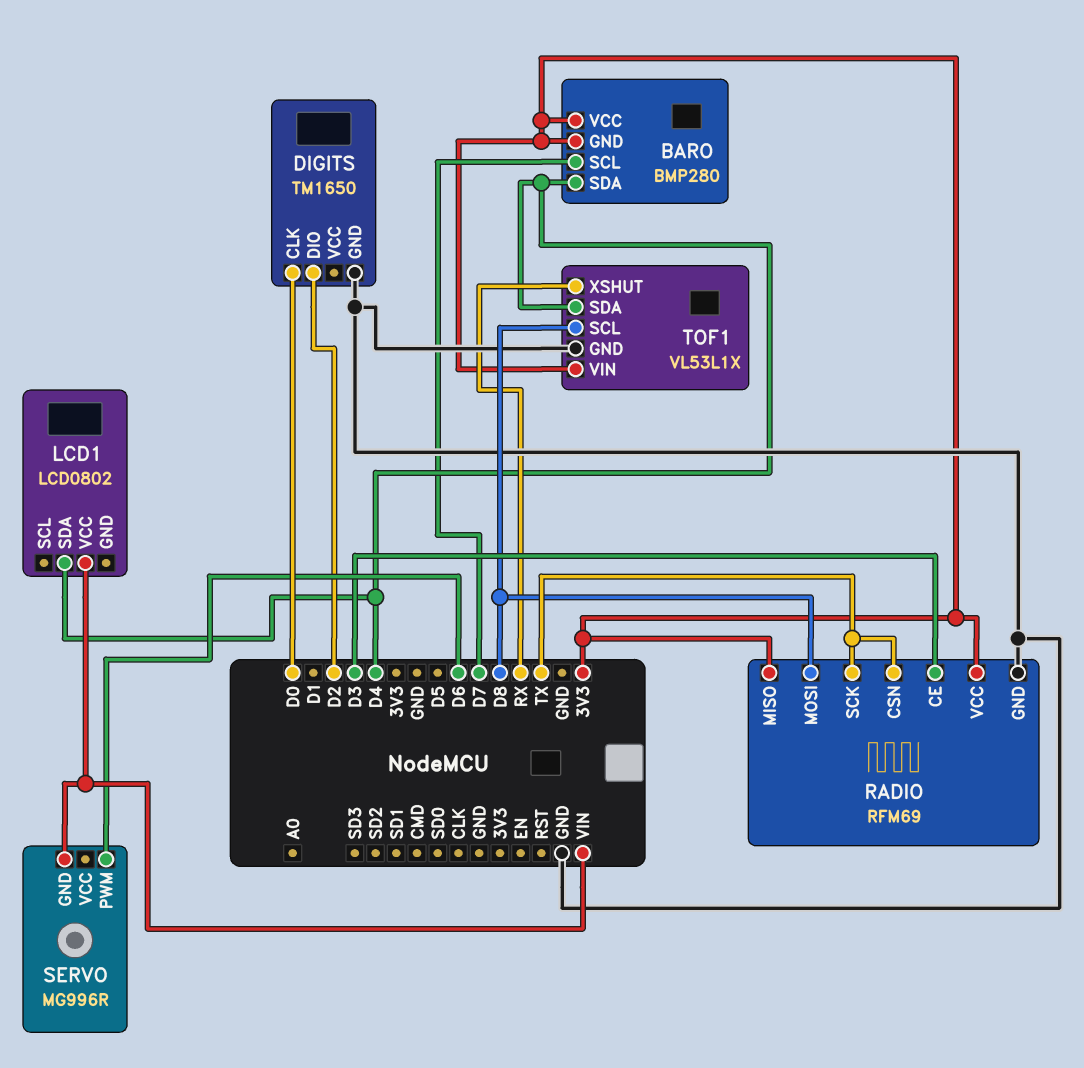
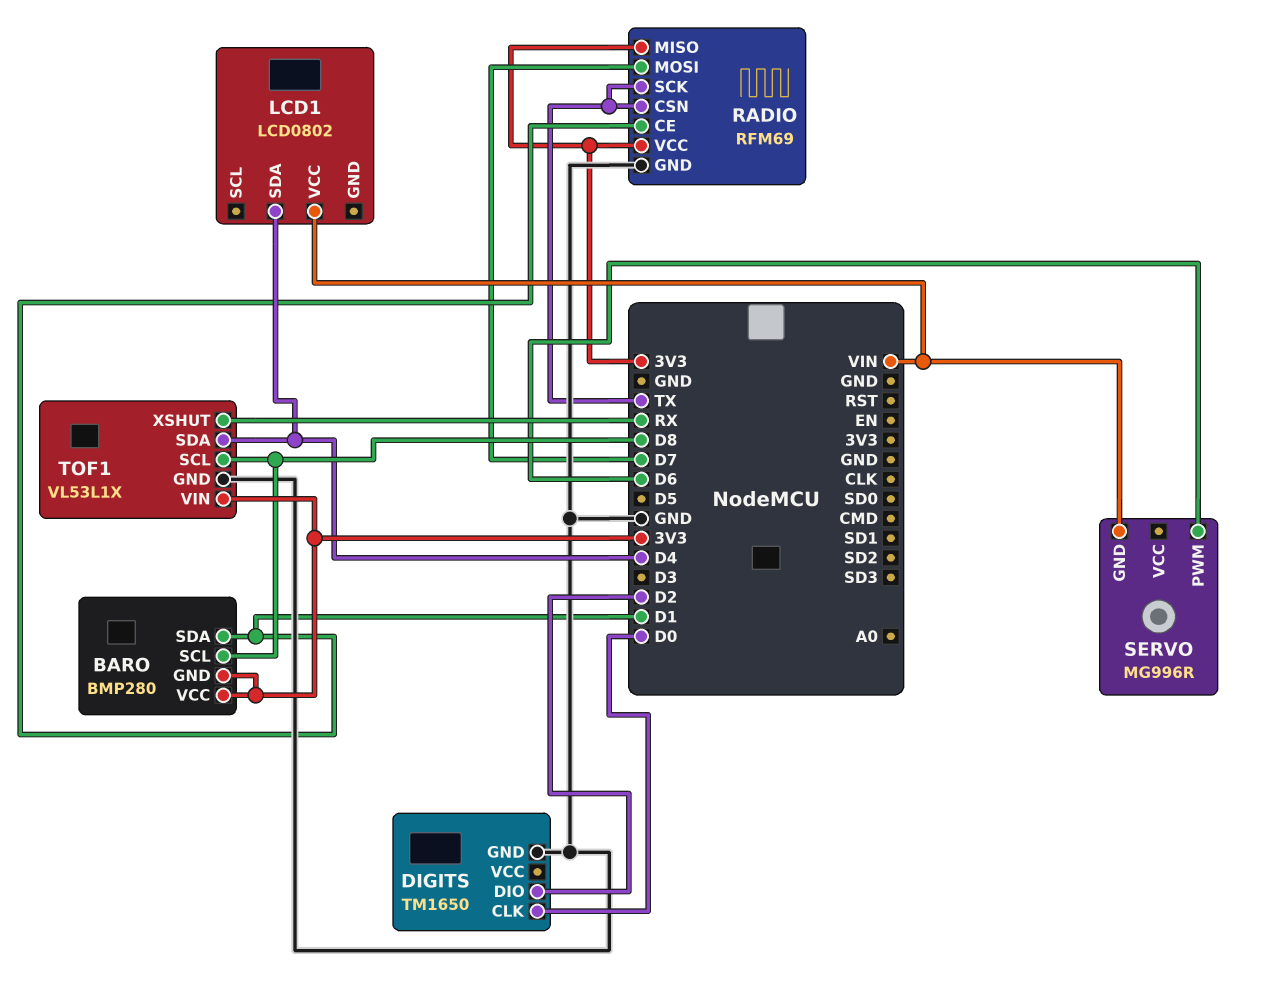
BARO pin SCL: D7 -> D8
BARO pin SDA: D4 -> D1
RADIO pin CE: D3 -> D1
RADIO pin MOSI: D8 -> D7

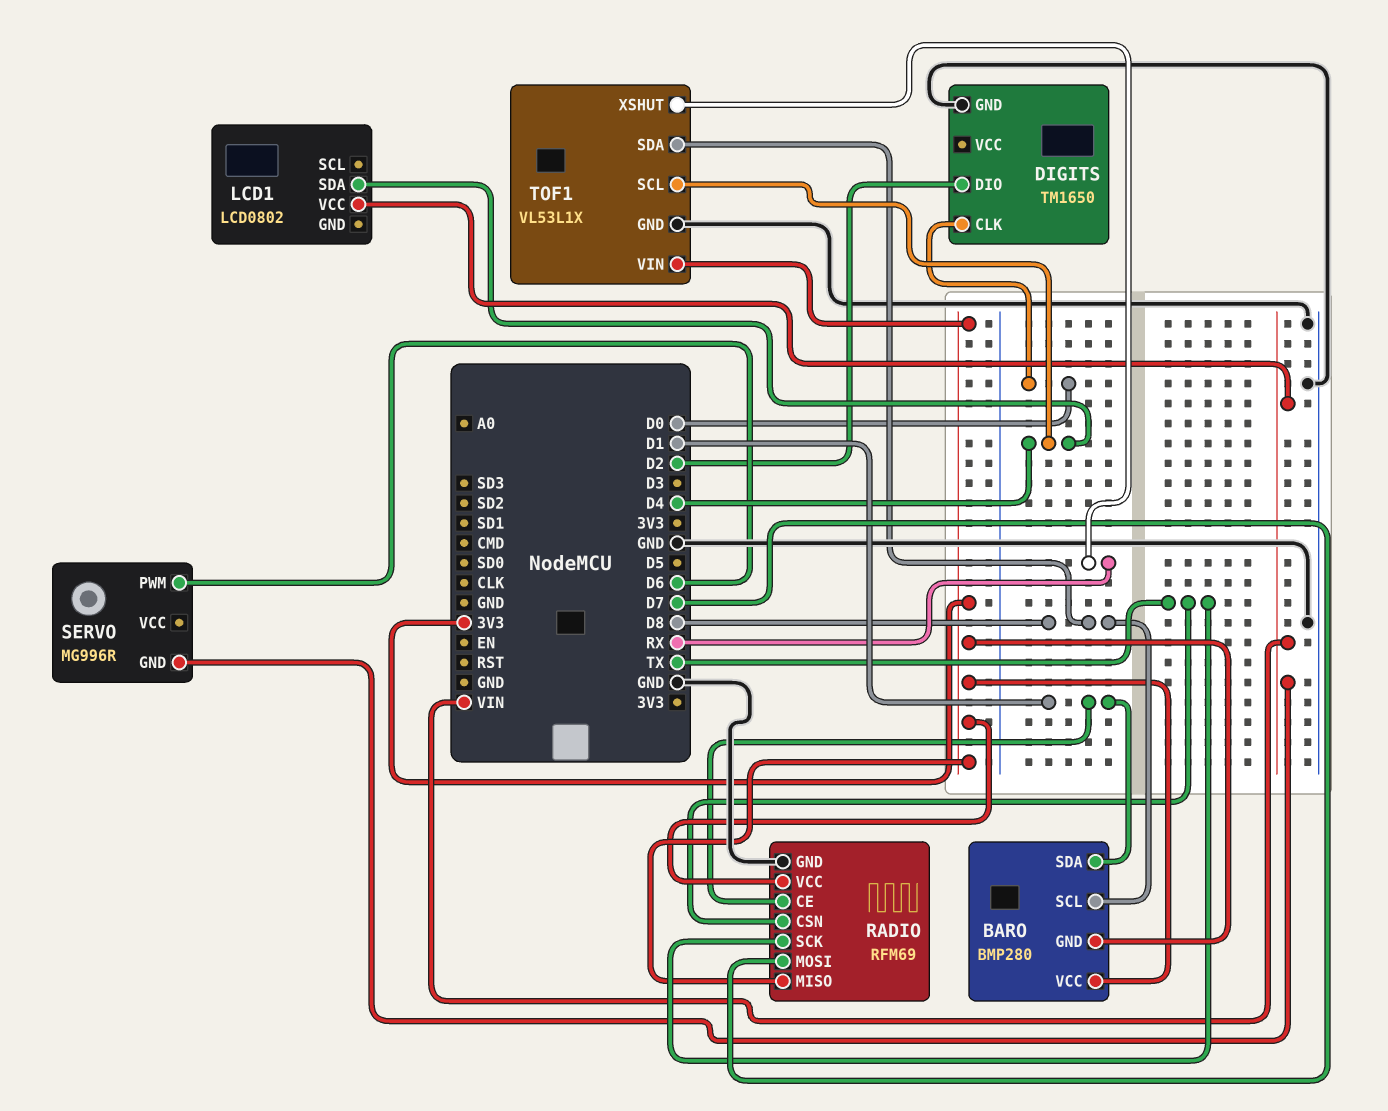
TOF1 pin SCL: D8 -> D4
TOF1 pin SDA: D4 -> D8

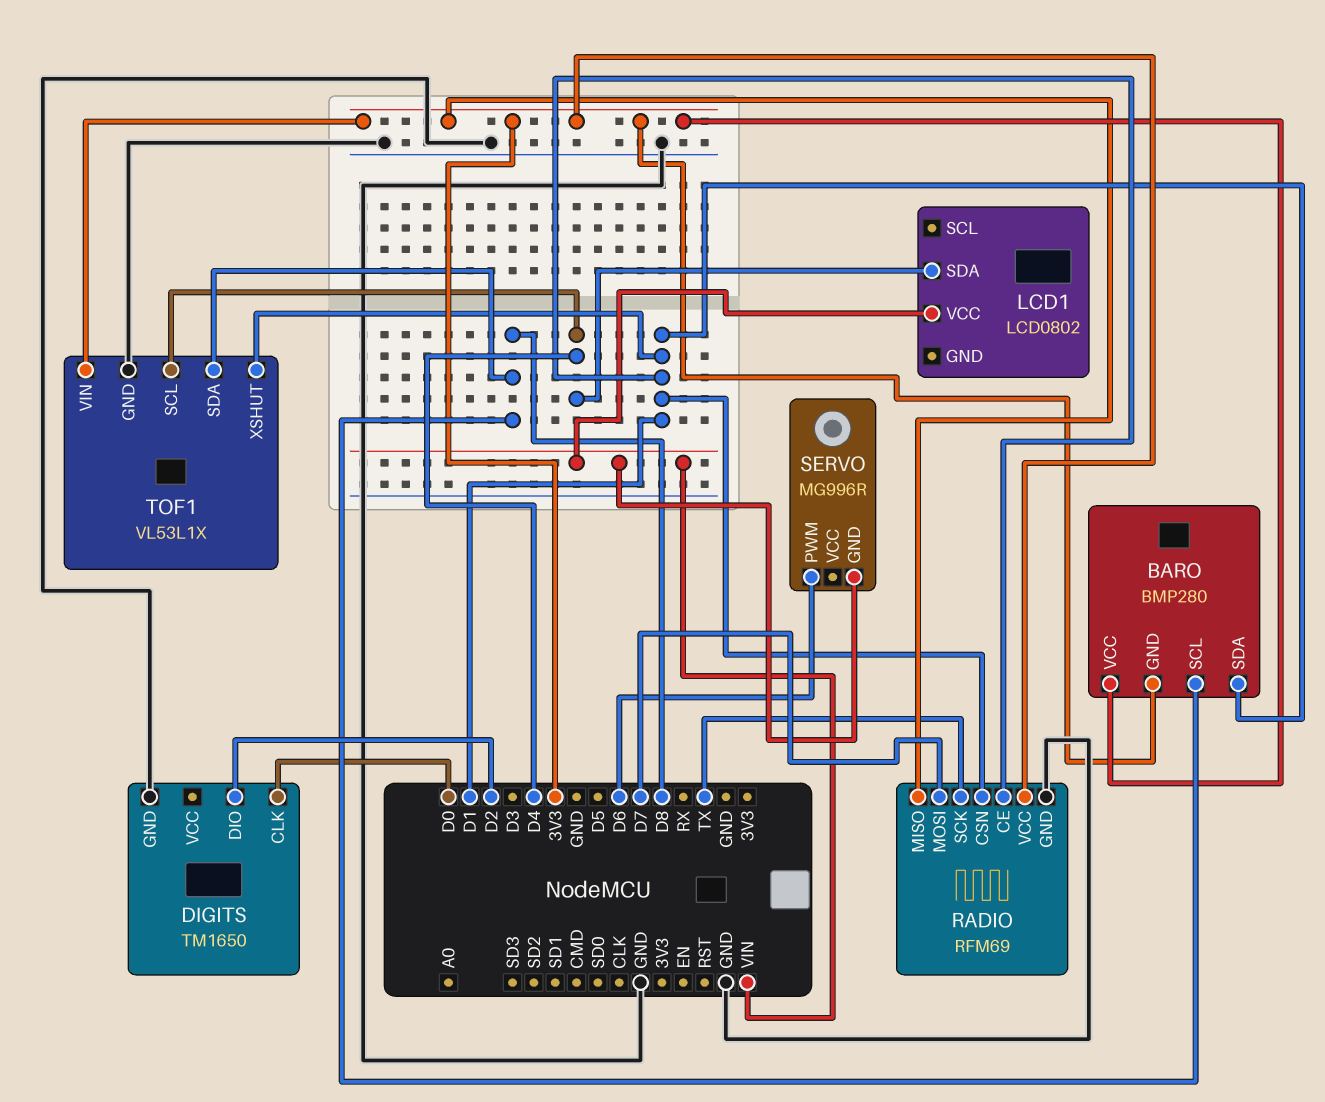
RADIO pin CSN: TX -> D1
TOF1 pin XSHUT: RX -> D1

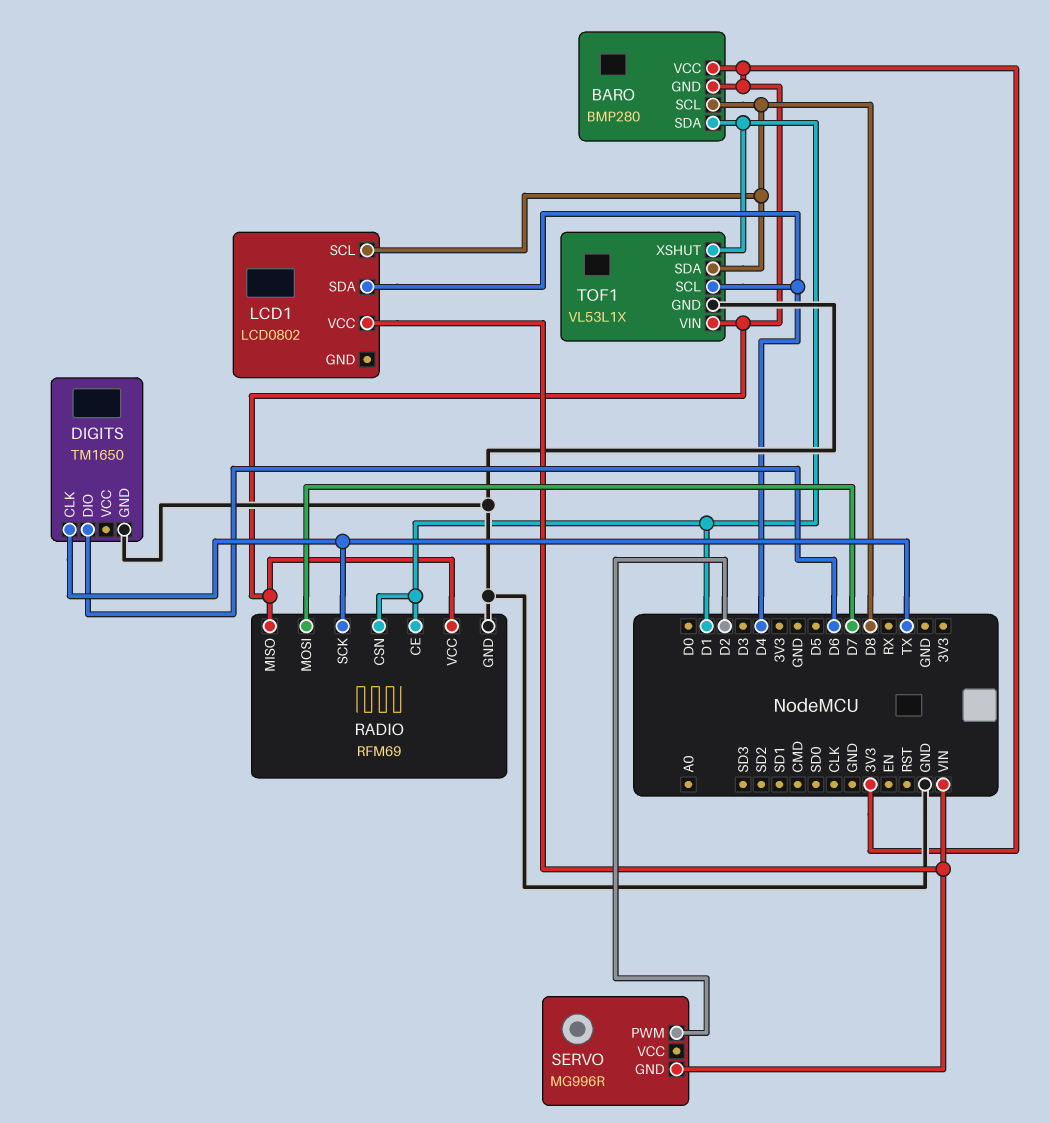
DIGITS pin CLK: D0 -> TX
DIGITS pin DIO: D2 -> D6
LCD1 pin SCL: none -> D8
SERVO pin PWM: D6 -> D2

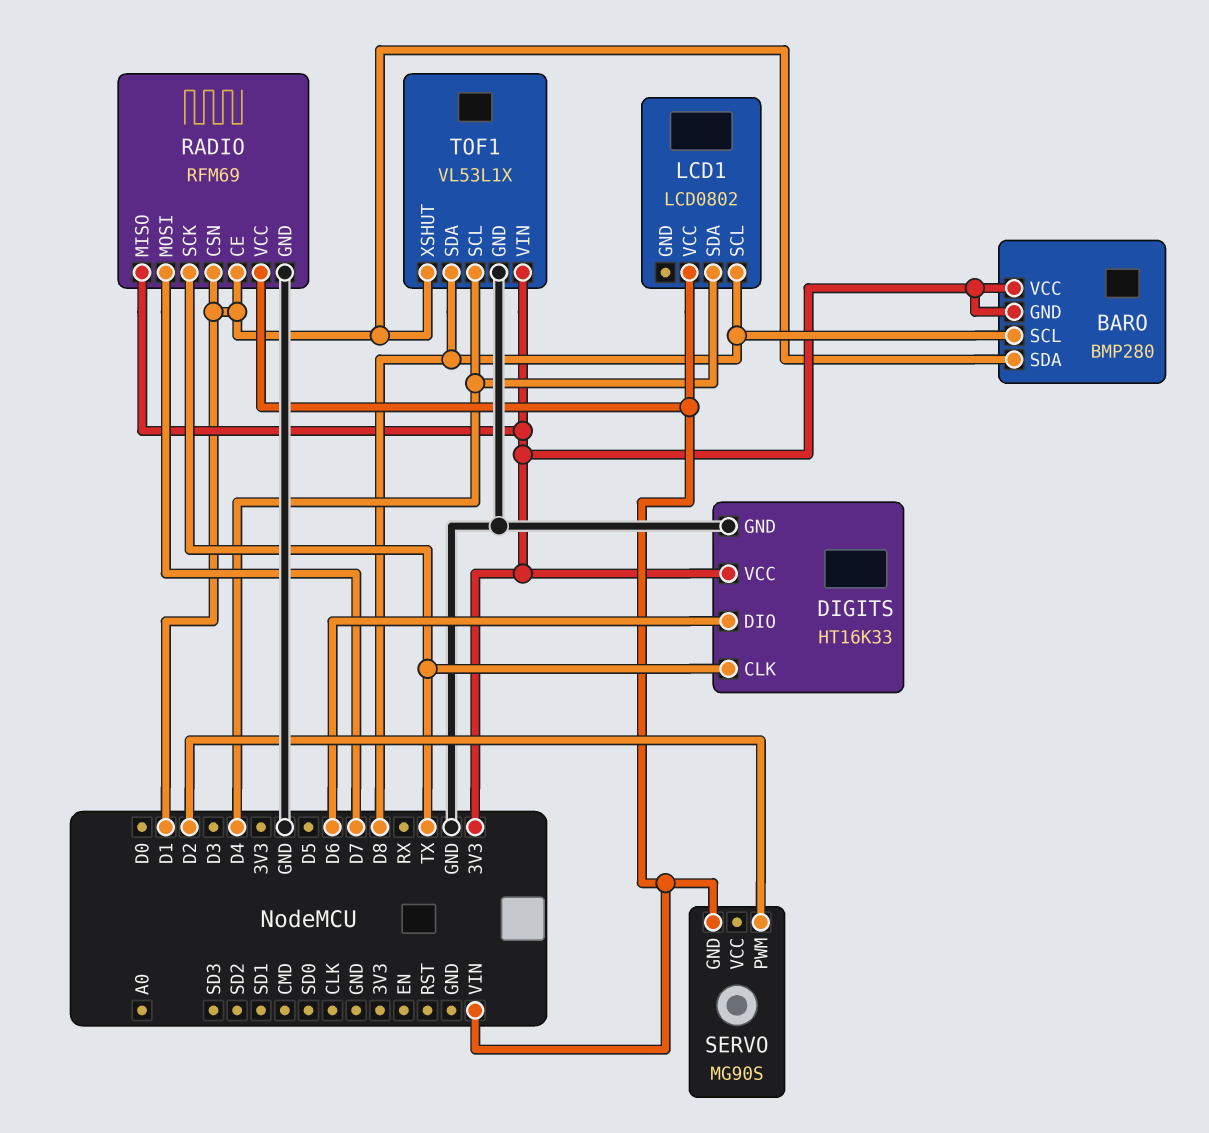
DIGITS: TM1650 -> HT16K33
DIGITS pin VCC: none -> 3V3
RADIO pin VCC: 3V3 -> VIN
SERVO: MG996R -> MG90S

